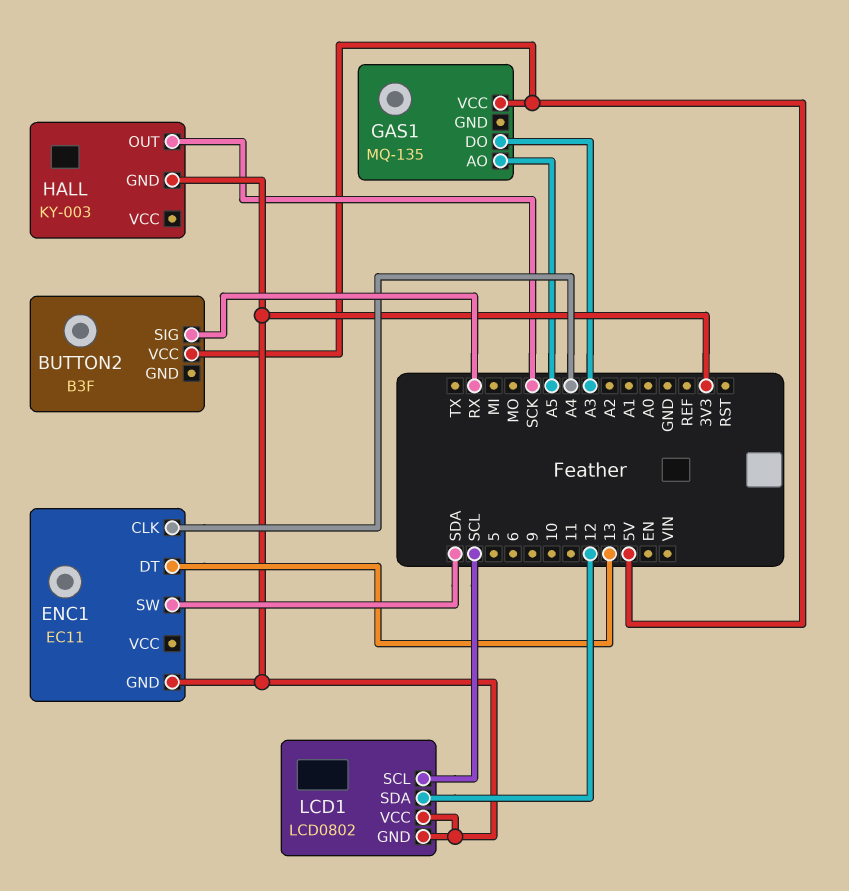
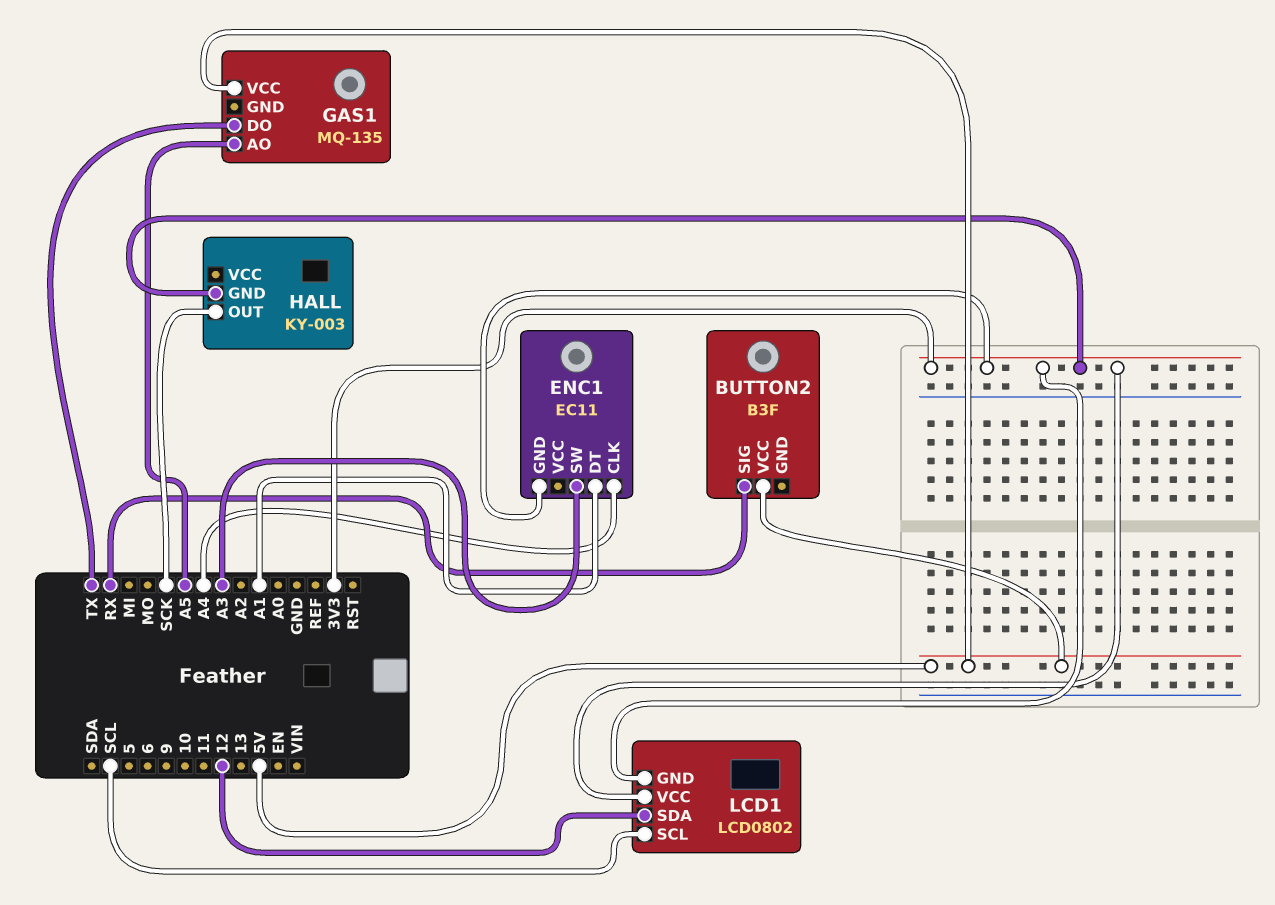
ENC1 pin DT: 13 -> A1
ENC1 pin SW: SDA -> A3
GAS1 pin DO: A3 -> TX

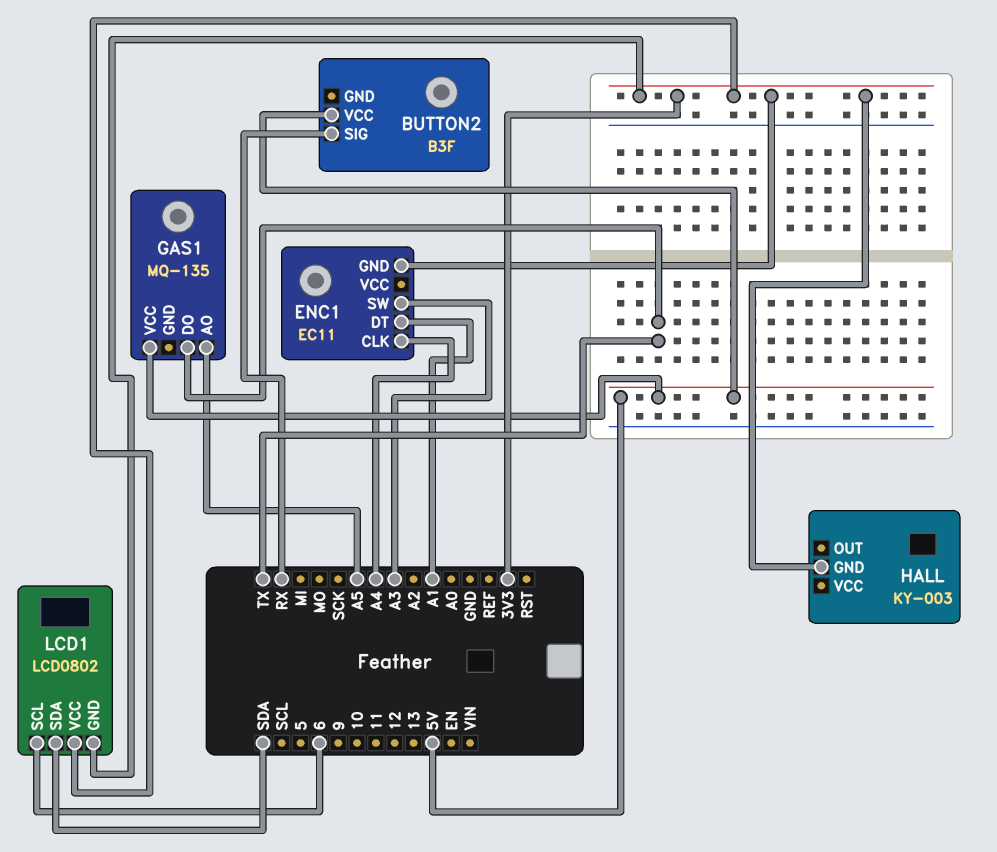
HALL pin OUT: SCK -> none
LCD1 pin SCL: SCL -> 6
LCD1 pin SDA: 12 -> SDA

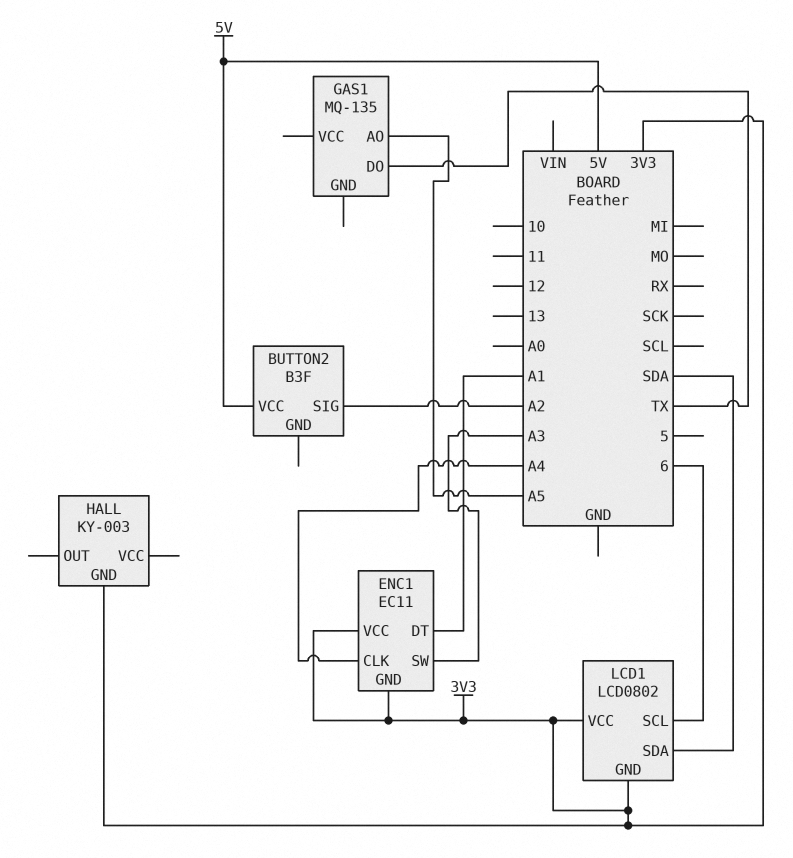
BUTTON2 pin SIG: RX -> A2
ENC1 pin VCC: none -> 3V3
GAS1 pin VCC: 5V -> none

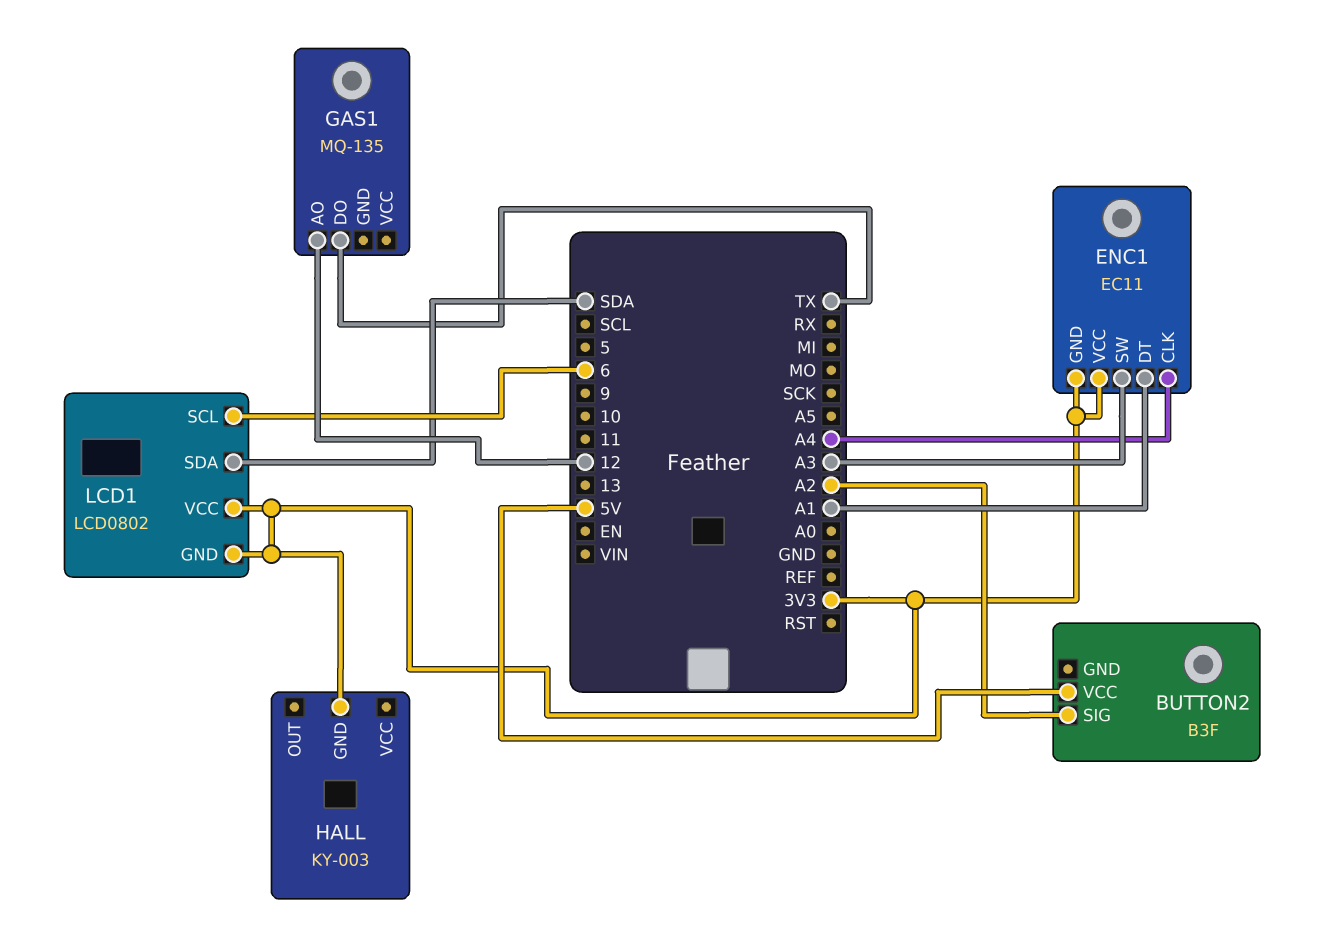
GAS1 pin AO: A5 -> 12

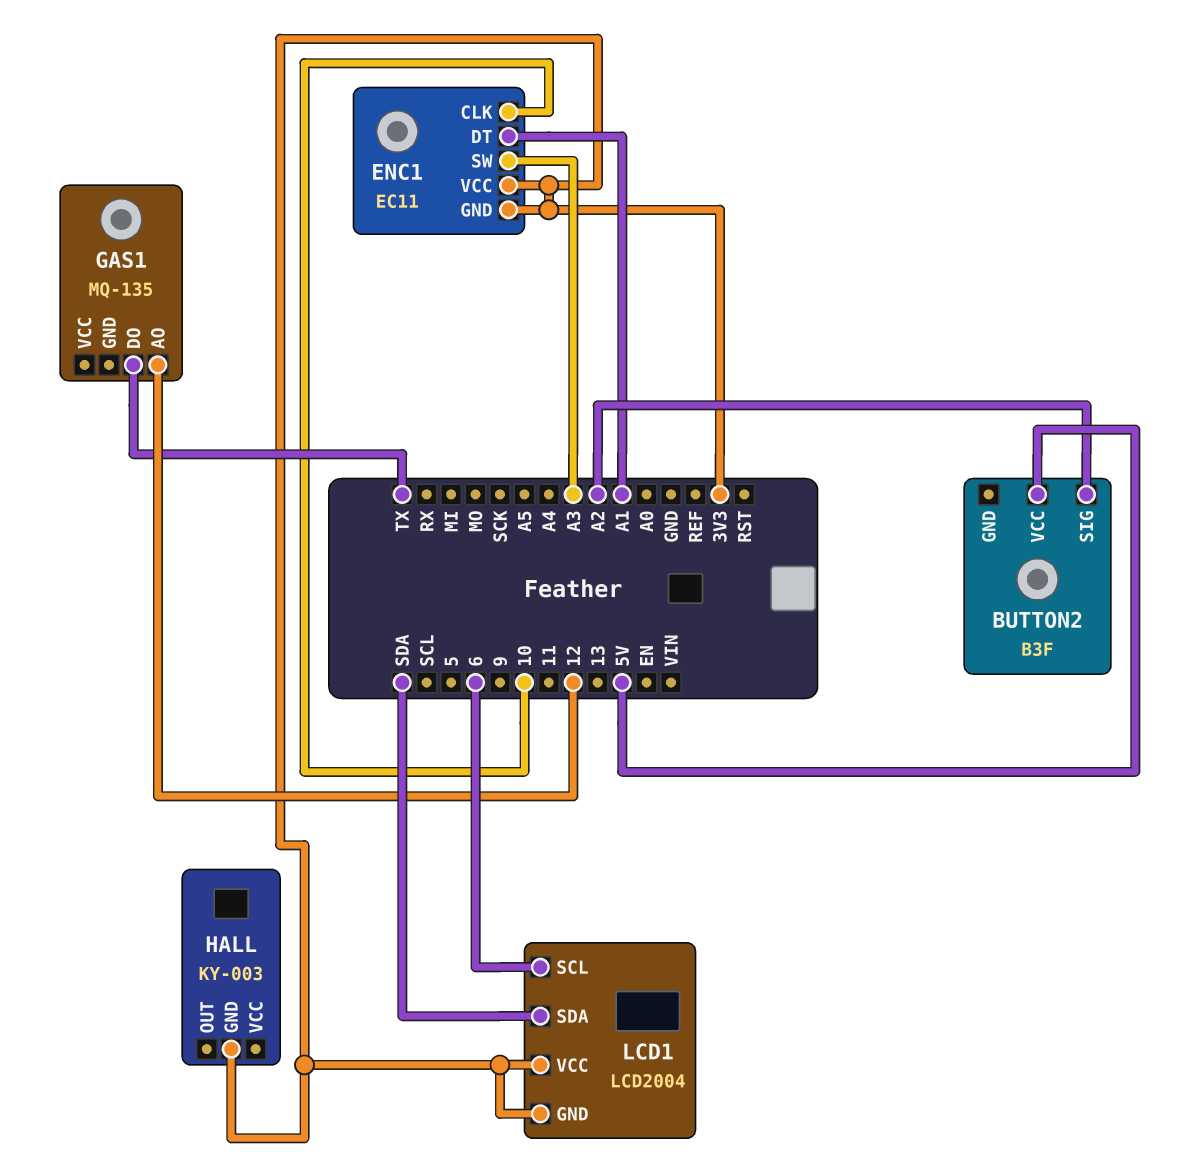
ENC1 pin CLK: A4 -> 10
LCD1: LCD0802 -> LCD2004

